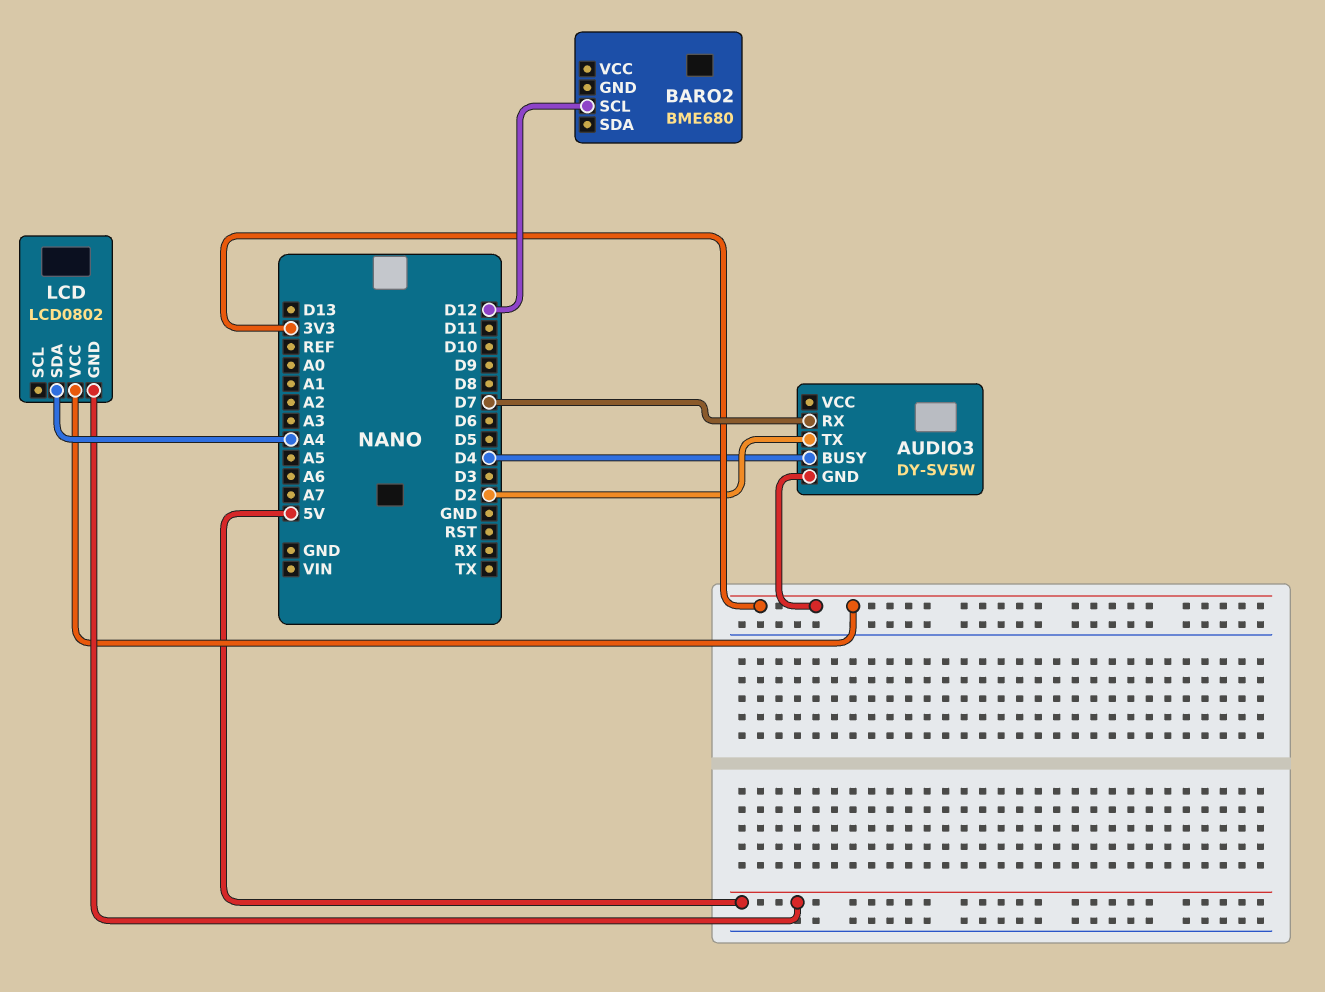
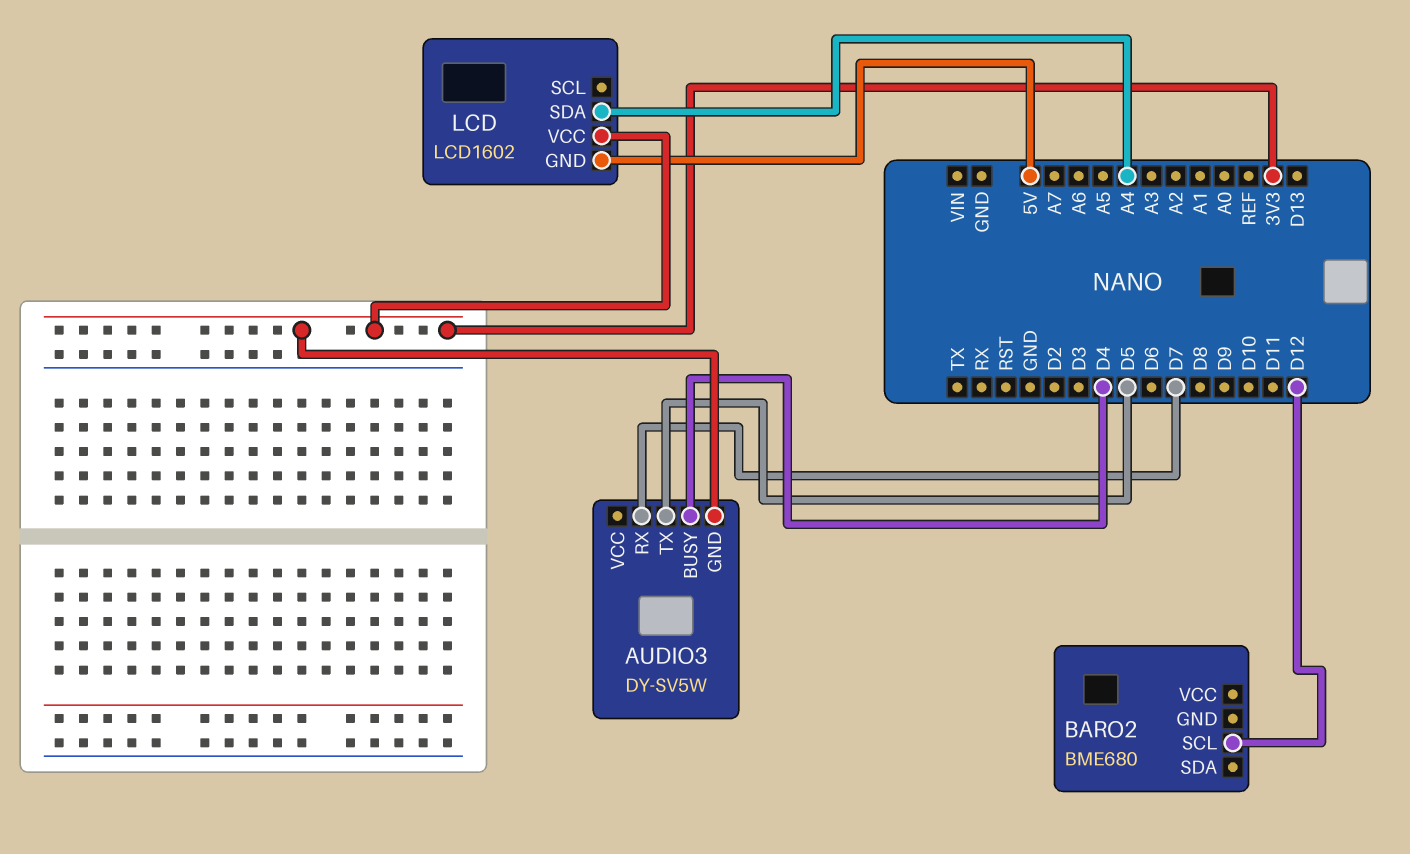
AUDIO3 pin TX: D2 -> D5
LCD: LCD0802 -> LCD1602

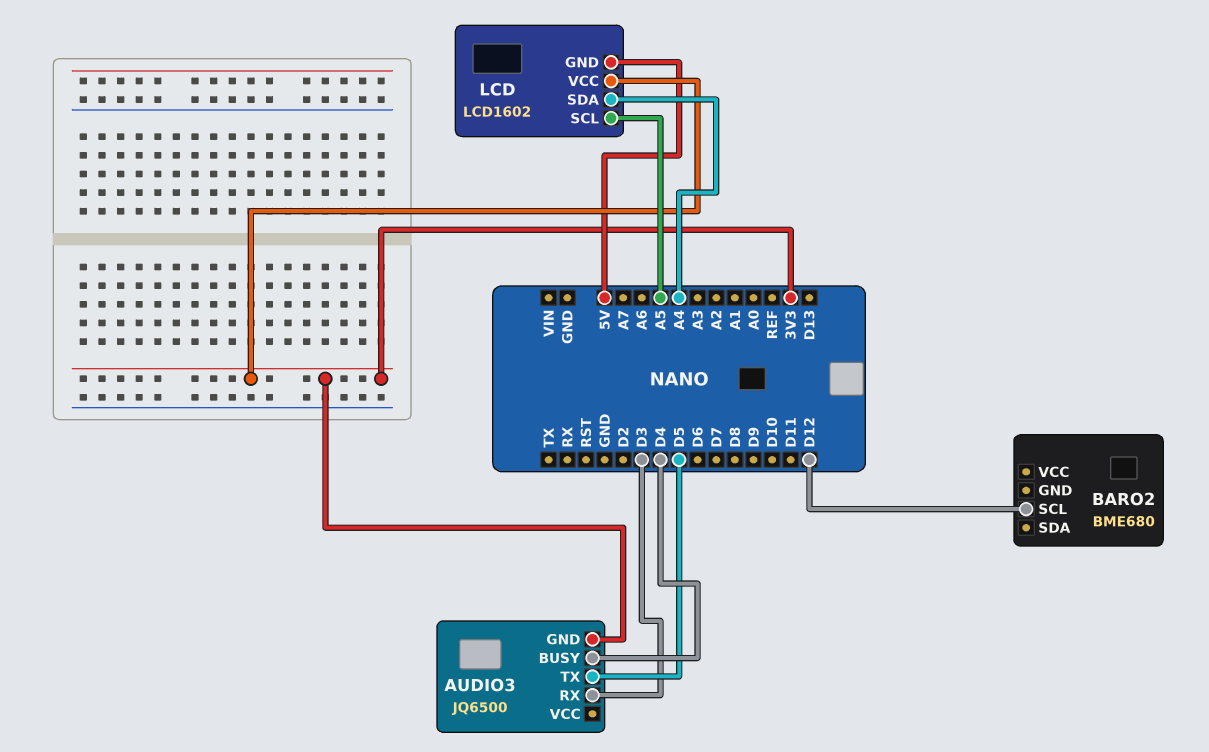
AUDIO3: DY-SV5W -> JQ6500
AUDIO3 pin RX: D7 -> D3
LCD pin SCL: none -> A5

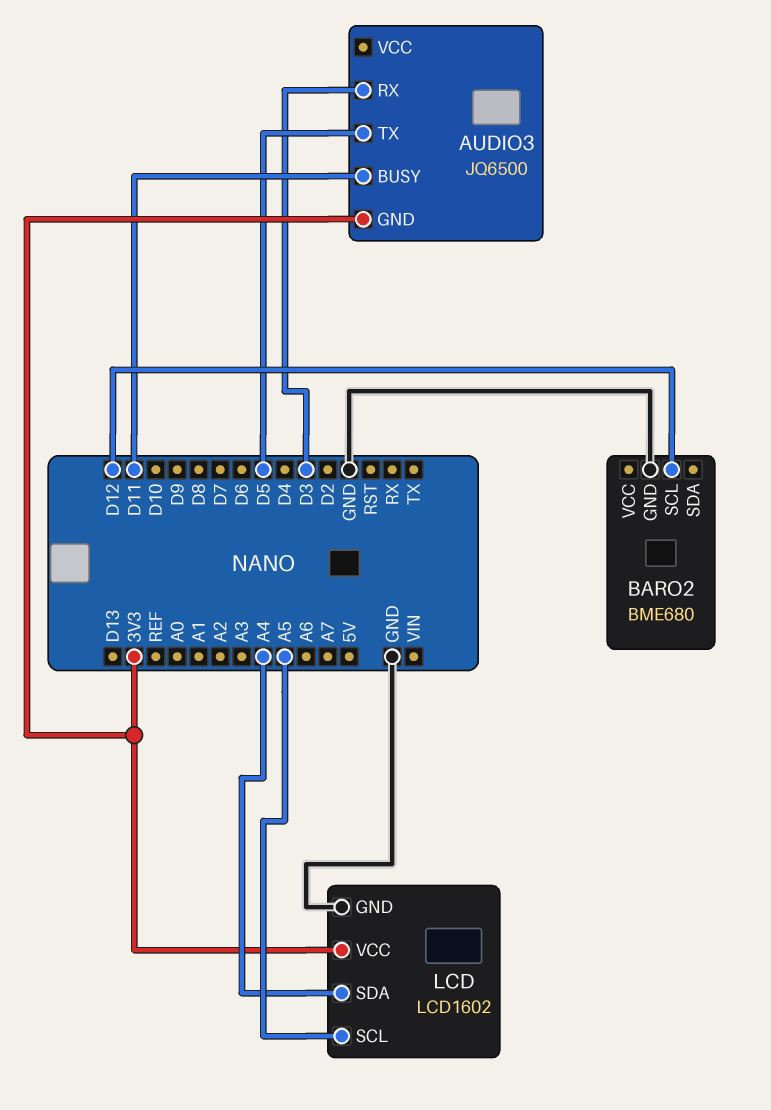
AUDIO3 pin BUSY: D4 -> D11
BARO2 pin GND: none -> GND
LCD pin GND: 5V -> GND

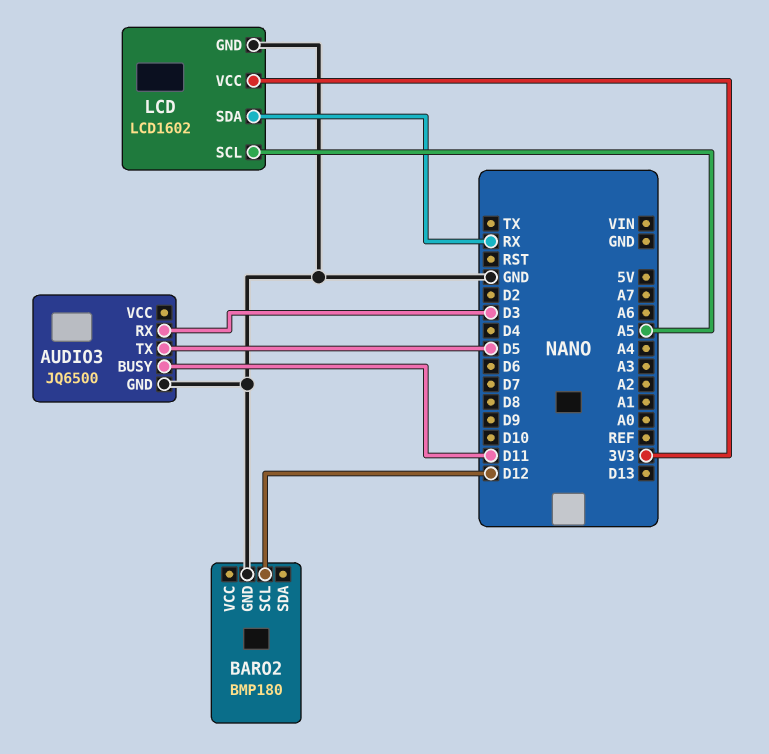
AUDIO3 pin GND: 3V3 -> GND
BARO2: BME680 -> BMP180
LCD pin SDA: A4 -> RX

